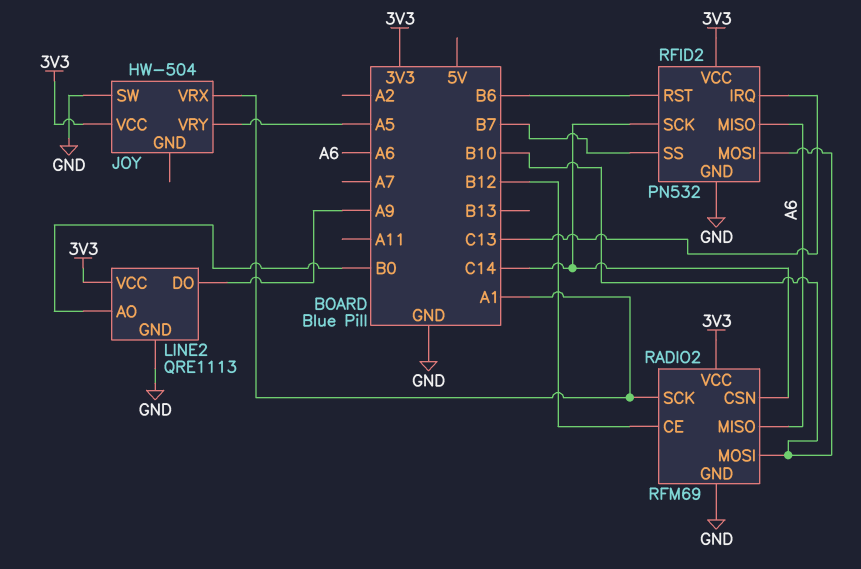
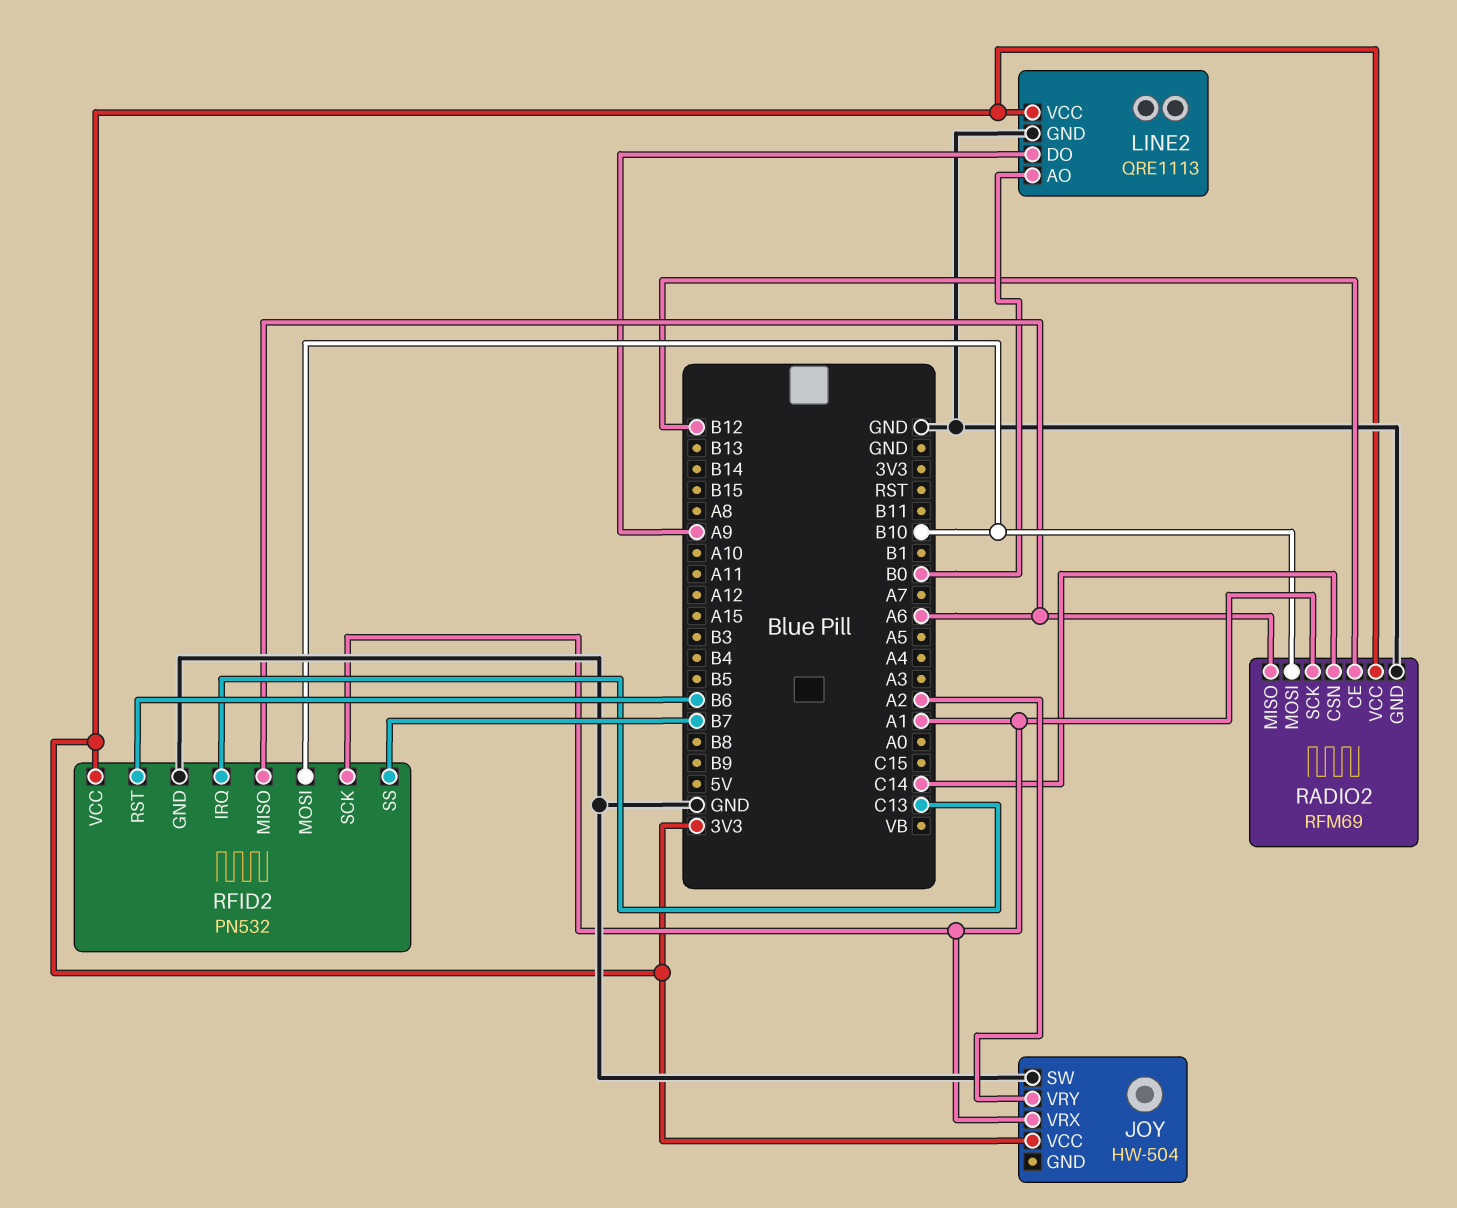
JOY pin VRY: A5 -> A2
RFID2 pin SCK: C14 -> A1

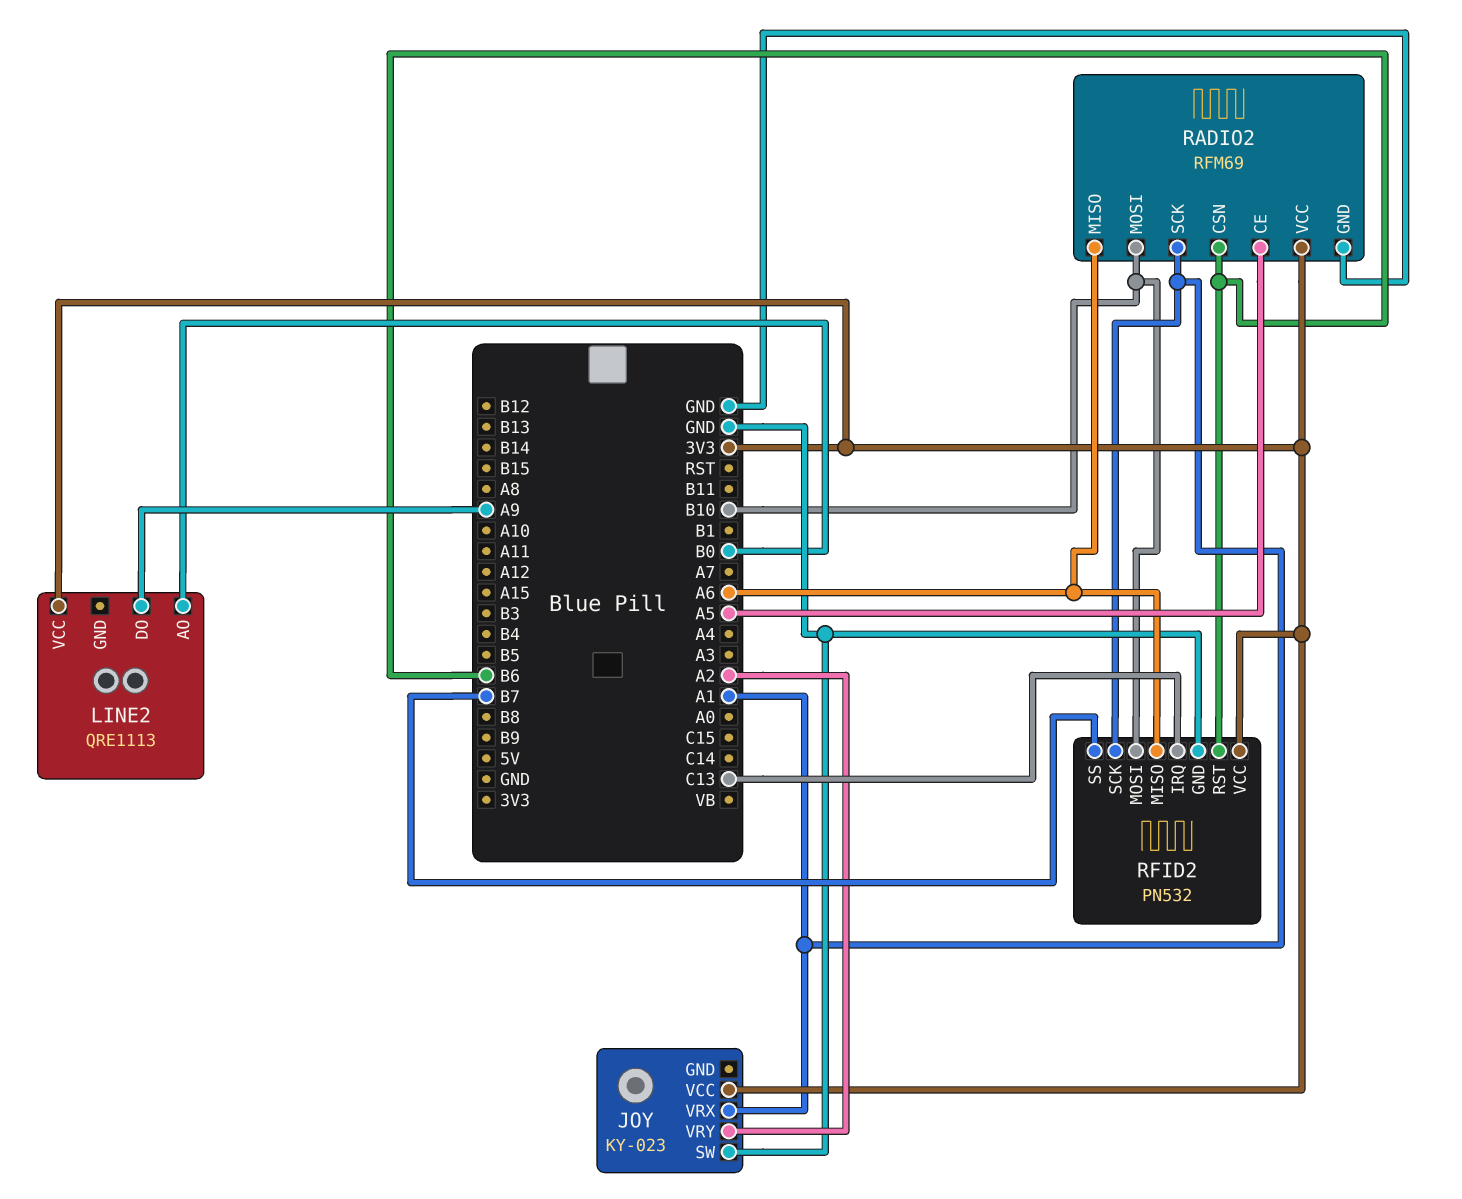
JOY: HW-504 -> KY-023
LINE2 pin GND: GND -> none
RADIO2 pin CE: B12 -> A5
RADIO2 pin CSN: C14 -> B6

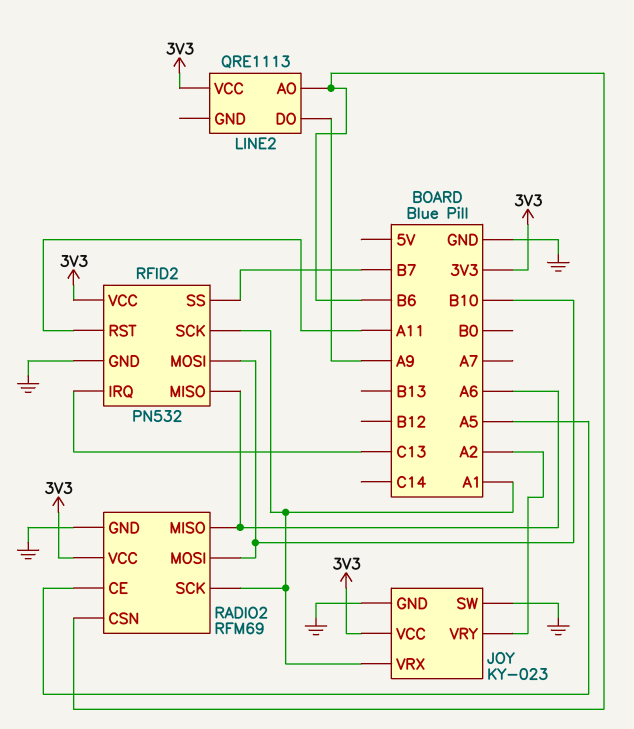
JOY pin GND: none -> GND
LINE2 pin AO: B0 -> B6
RFID2 pin RST: B6 -> A11

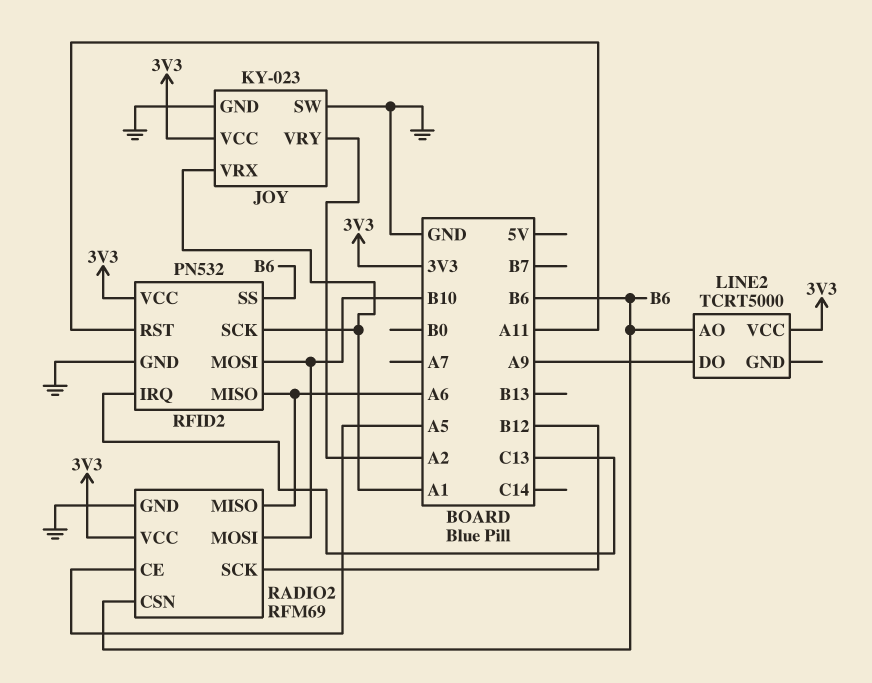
LINE2: QRE1113 -> TCRT5000
RADIO2 pin SCK: A1 -> B12
RFID2 pin SS: B7 -> B6

